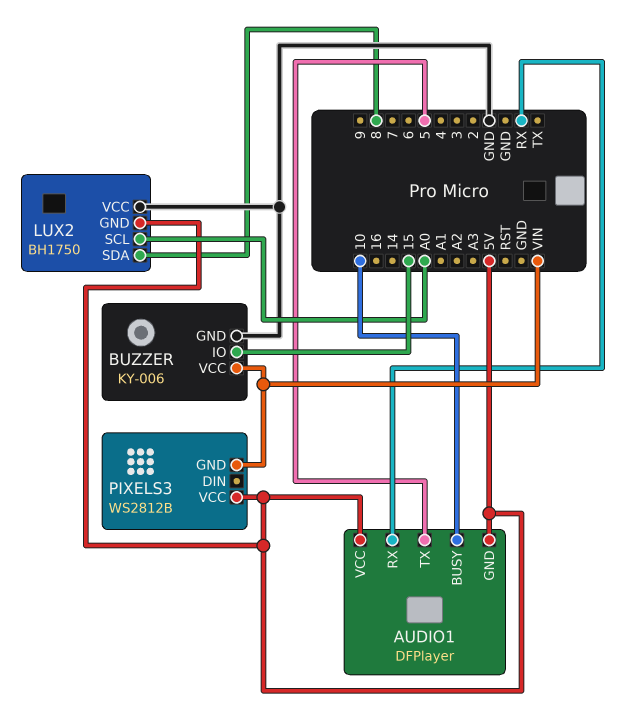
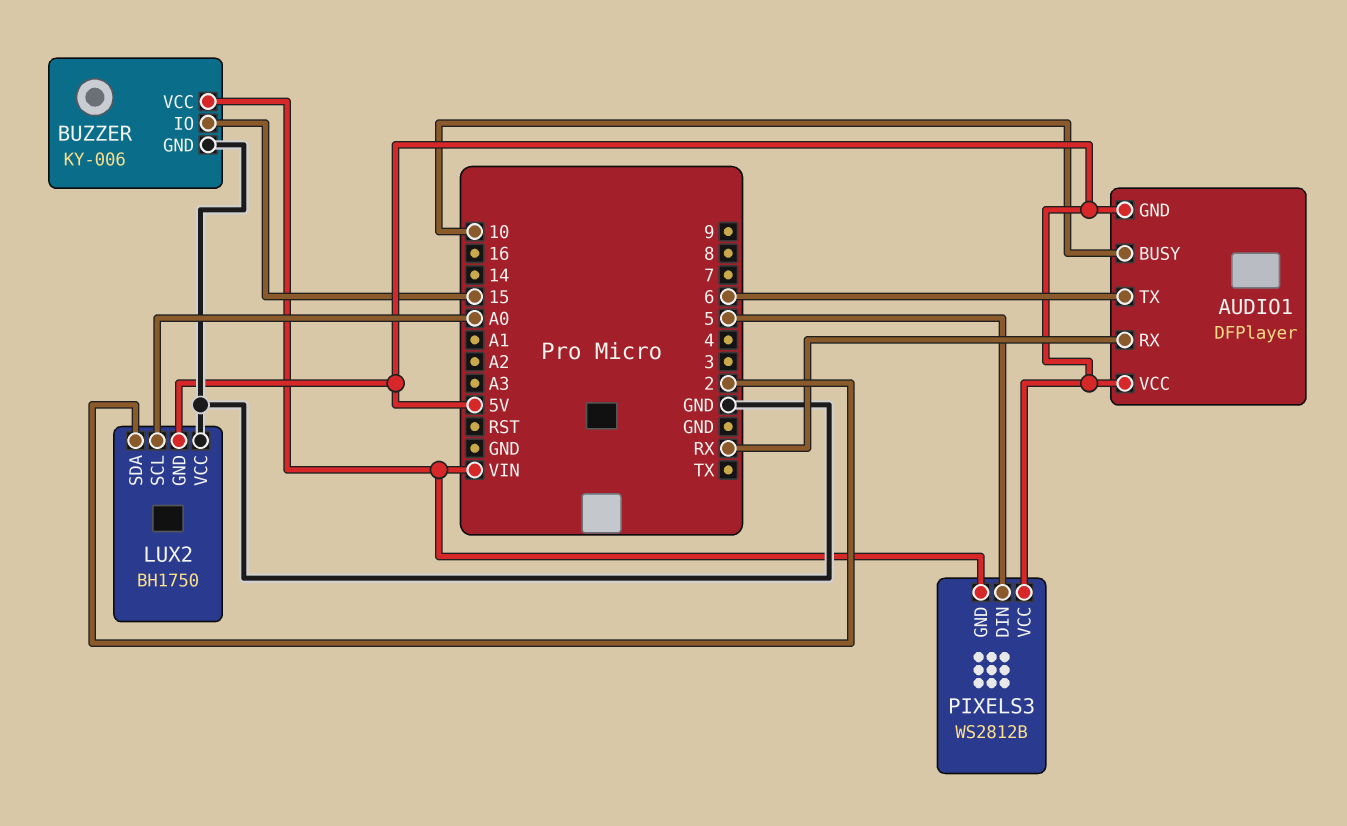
AUDIO1 pin TX: 5 -> 6
LUX2 pin SDA: 8 -> 2
PIXELS3 pin DIN: none -> 5

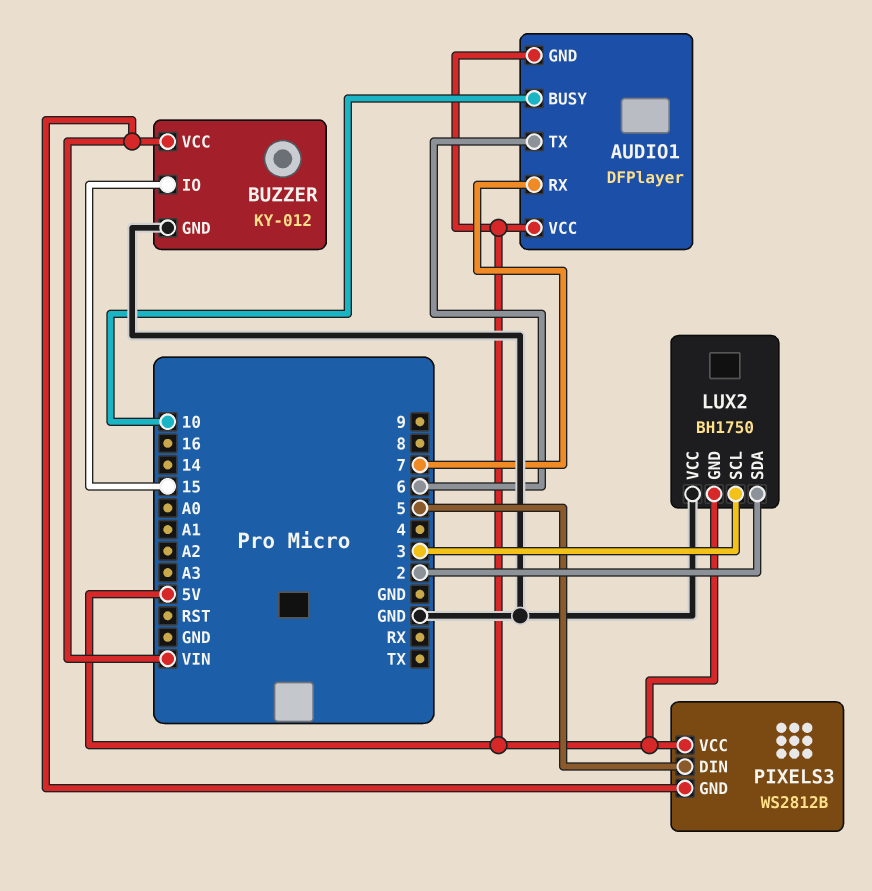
AUDIO1 pin RX: RX -> 7
BUZZER: KY-006 -> KY-012
LUX2 pin SCL: A0 -> 3

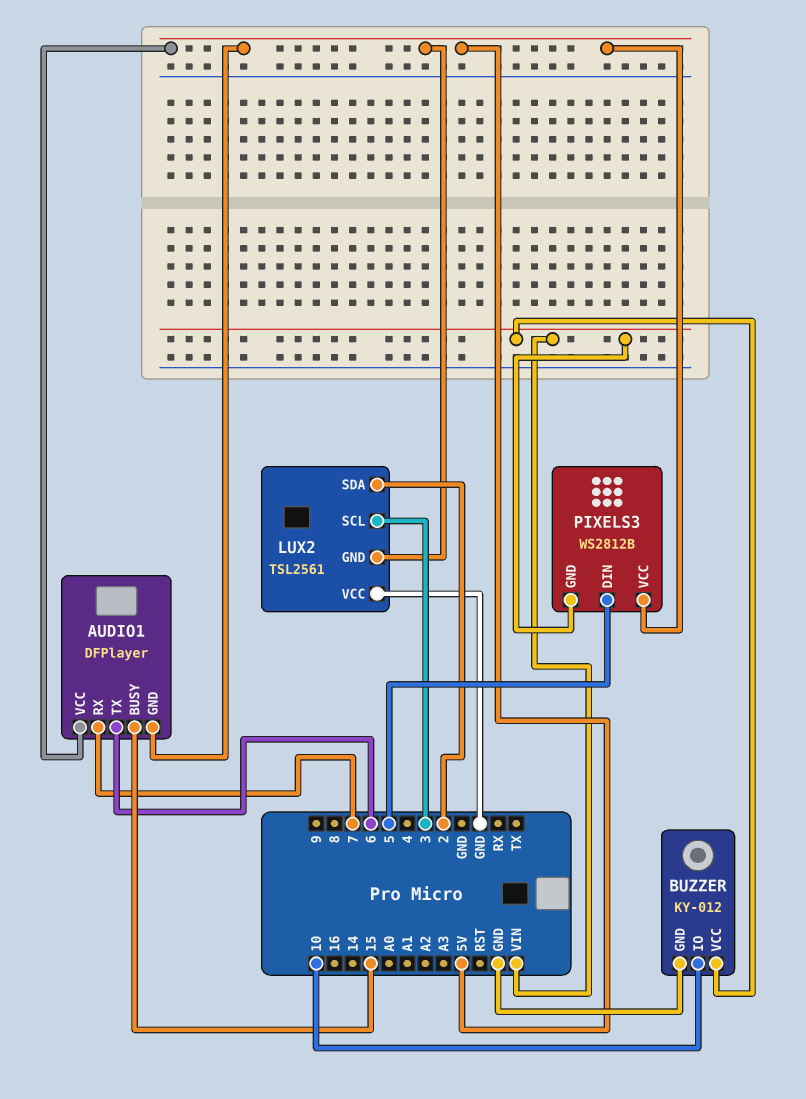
AUDIO1 pin BUSY: 10 -> 15
BUZZER pin IO: 15 -> 10
LUX2: BH1750 -> TSL2561

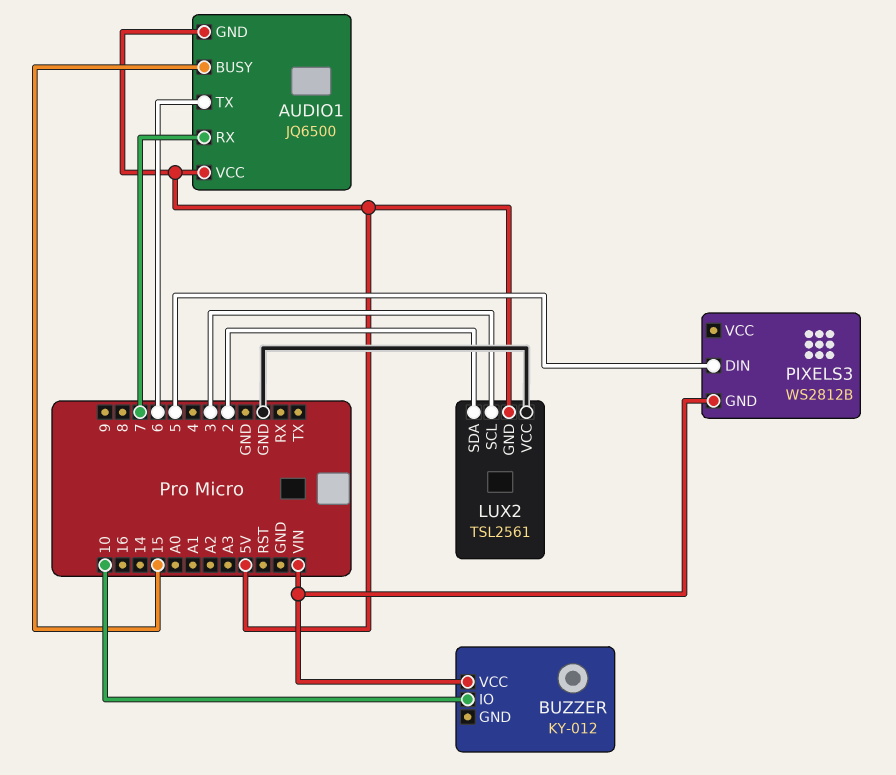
AUDIO1: DFPlayer -> JQ6500
BUZZER pin GND: GND -> none
PIXELS3 pin VCC: 5V -> none

